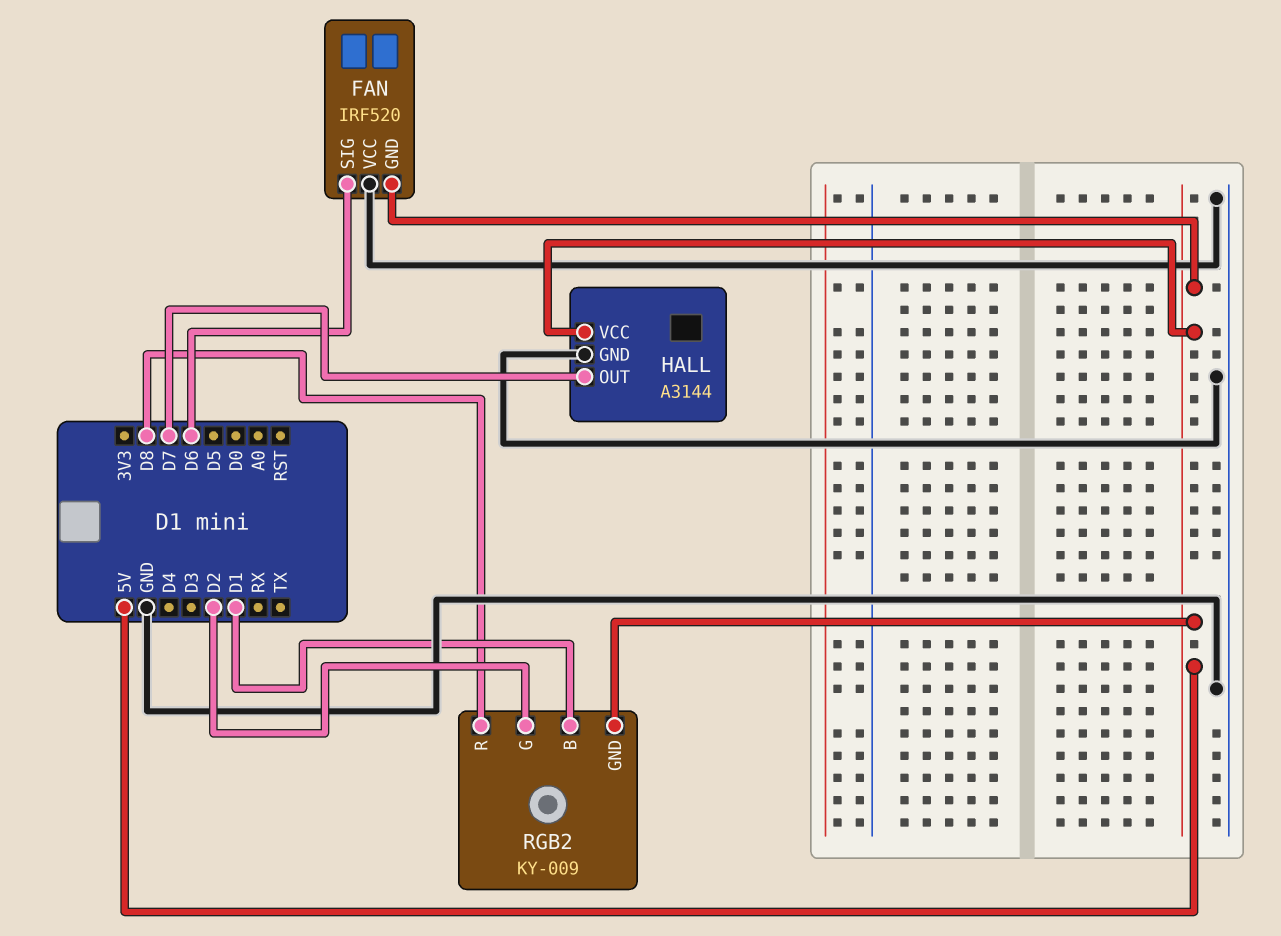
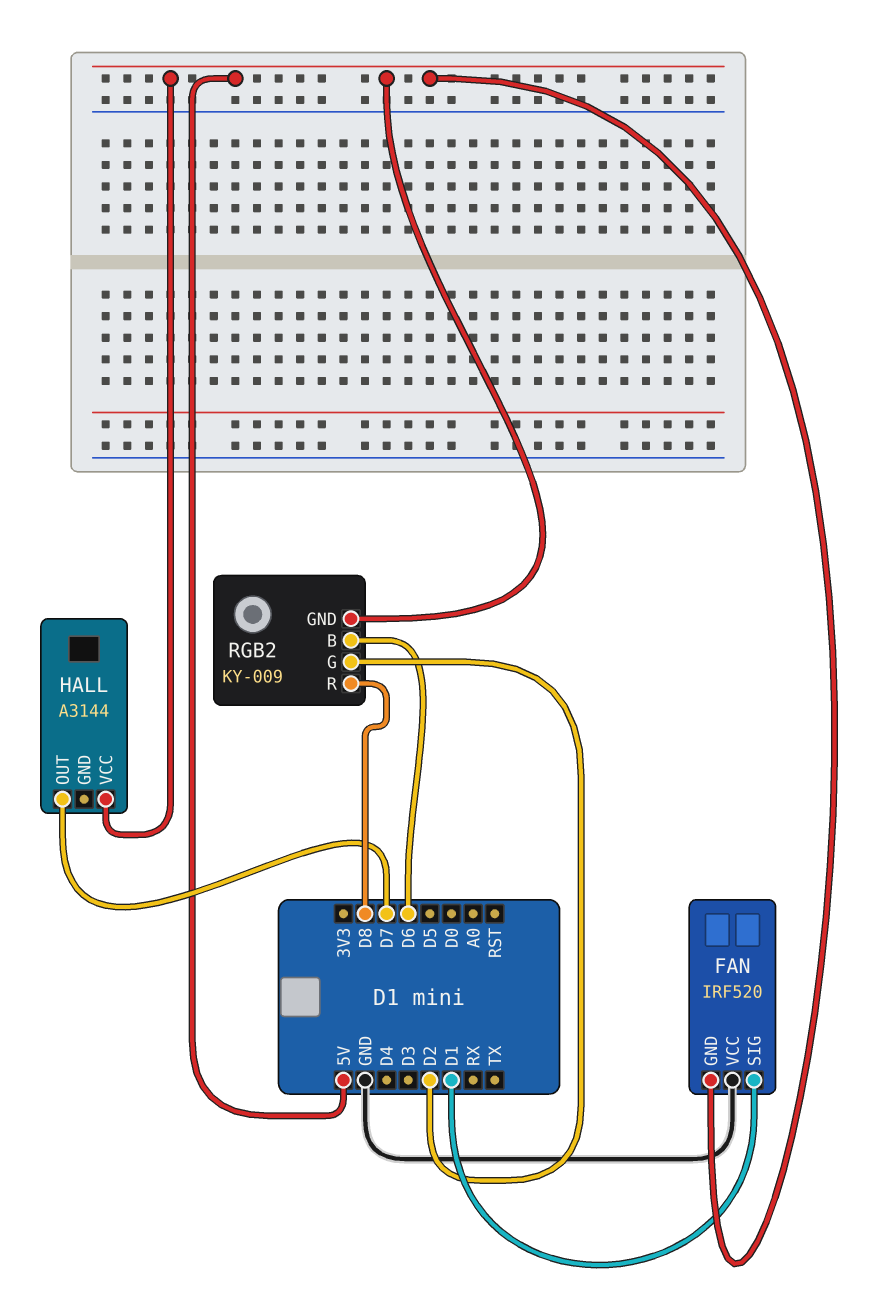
FAN pin SIG: D6 -> D1
HALL pin GND: GND -> none
RGB2 pin B: D1 -> D6

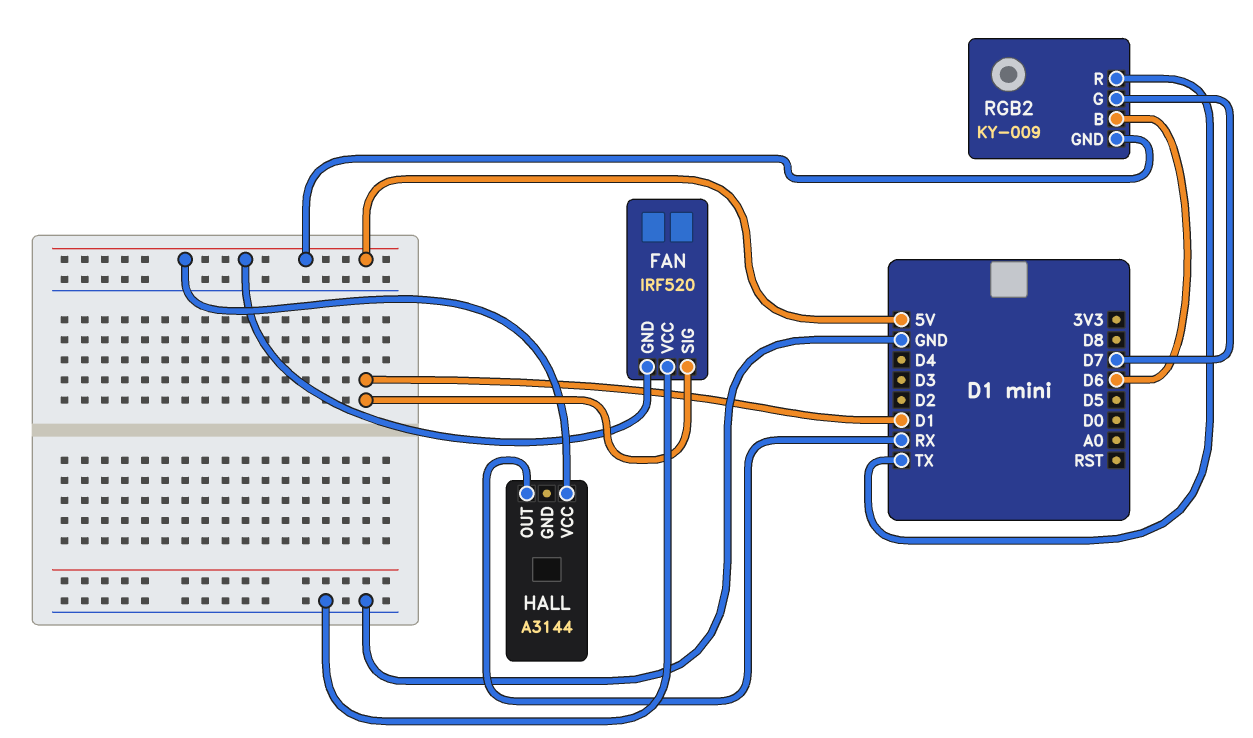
HALL pin OUT: D7 -> RX
RGB2 pin G: D2 -> D7
RGB2 pin R: D8 -> TX

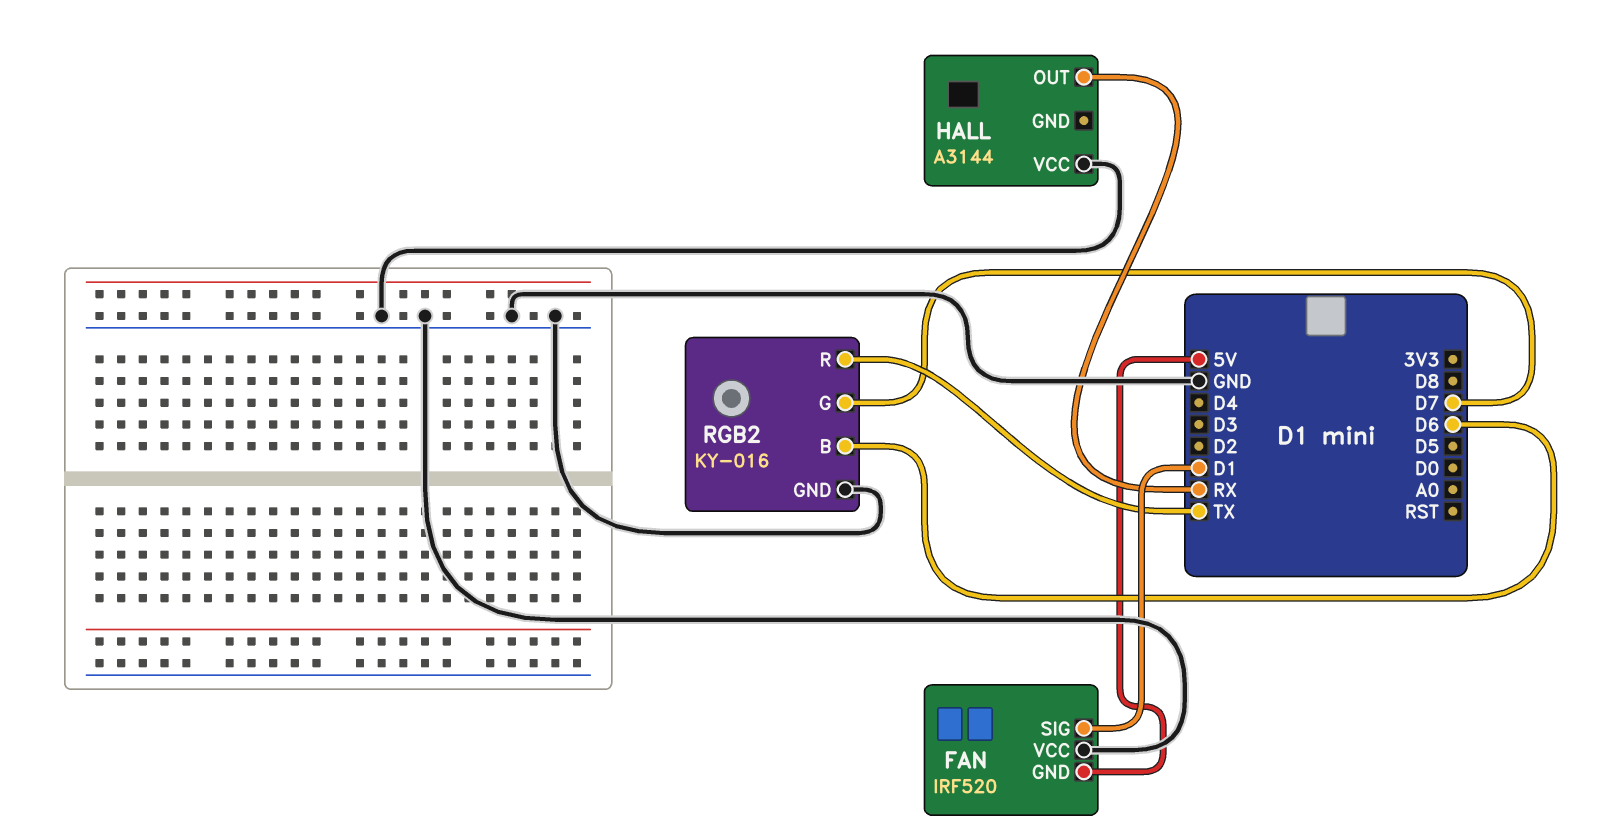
HALL pin VCC: 5V -> GND
RGB2: KY-009 -> KY-016
RGB2 pin GND: 5V -> GND

